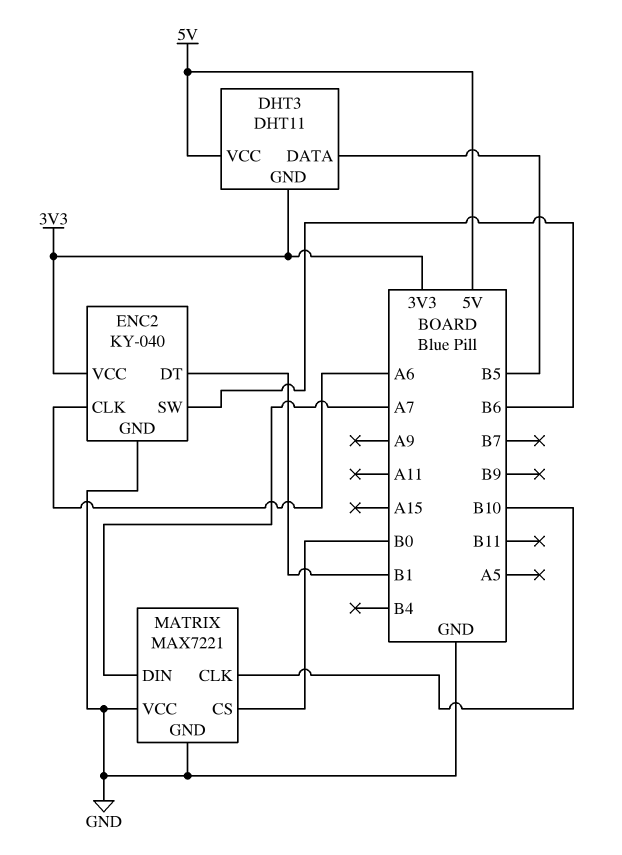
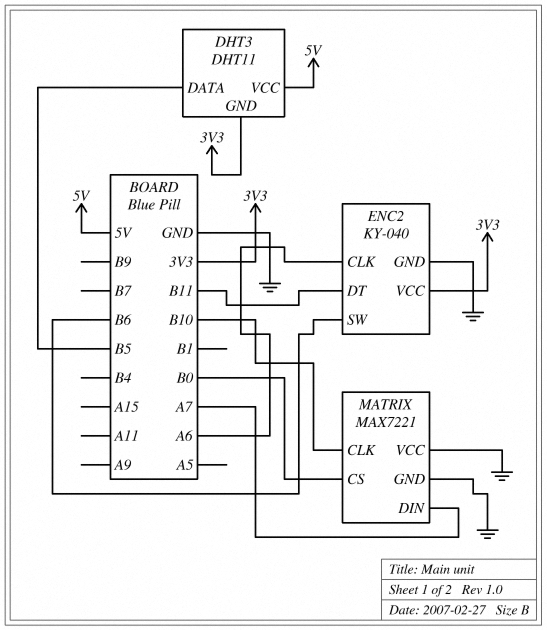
ENC2 pin DT: B1 -> B11

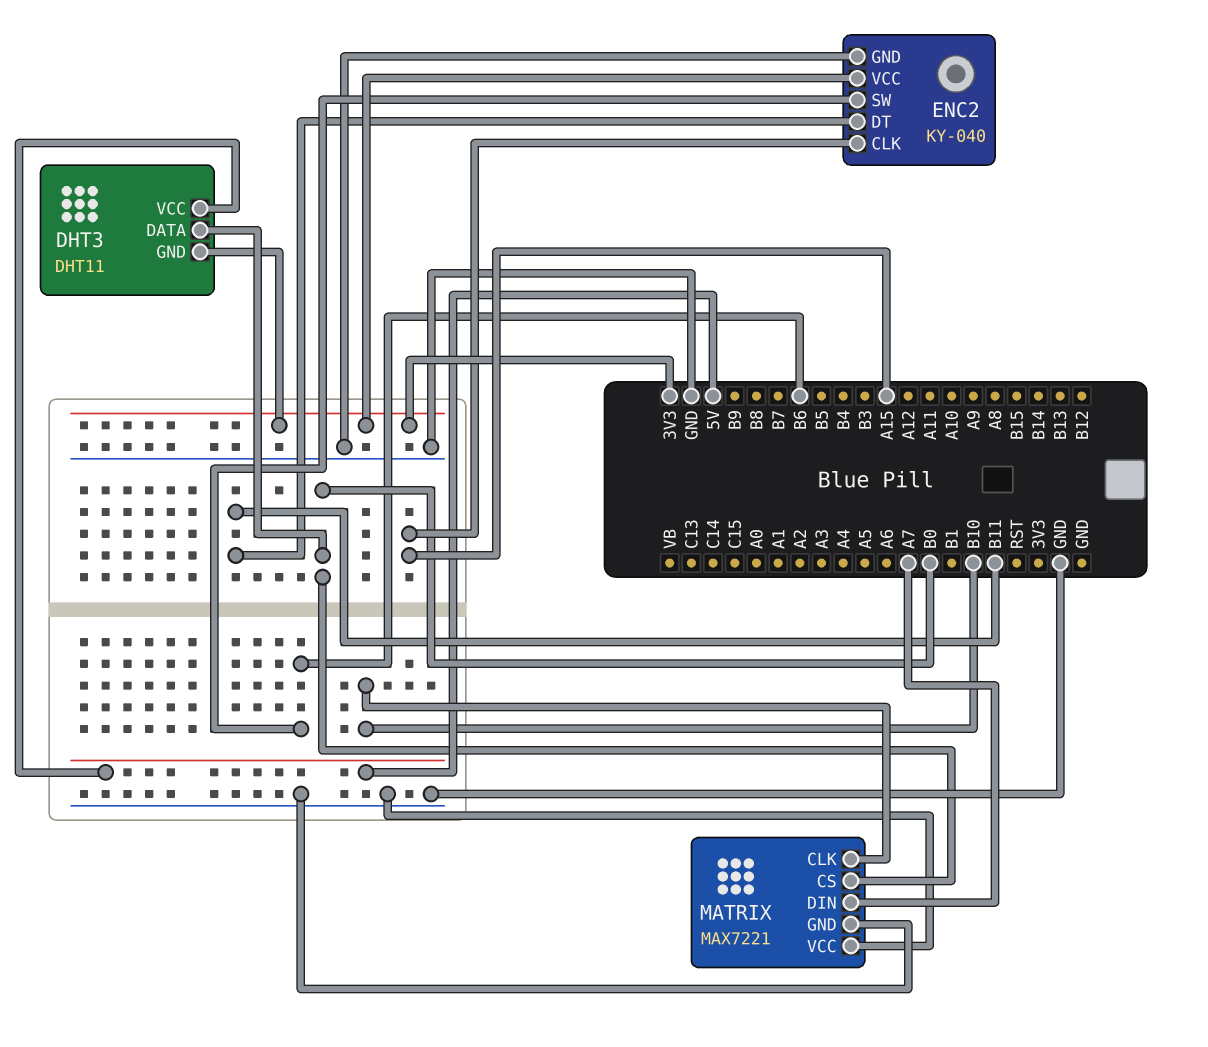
DHT3 pin DATA: B5 -> B0
ENC2 pin CLK: A6 -> A15

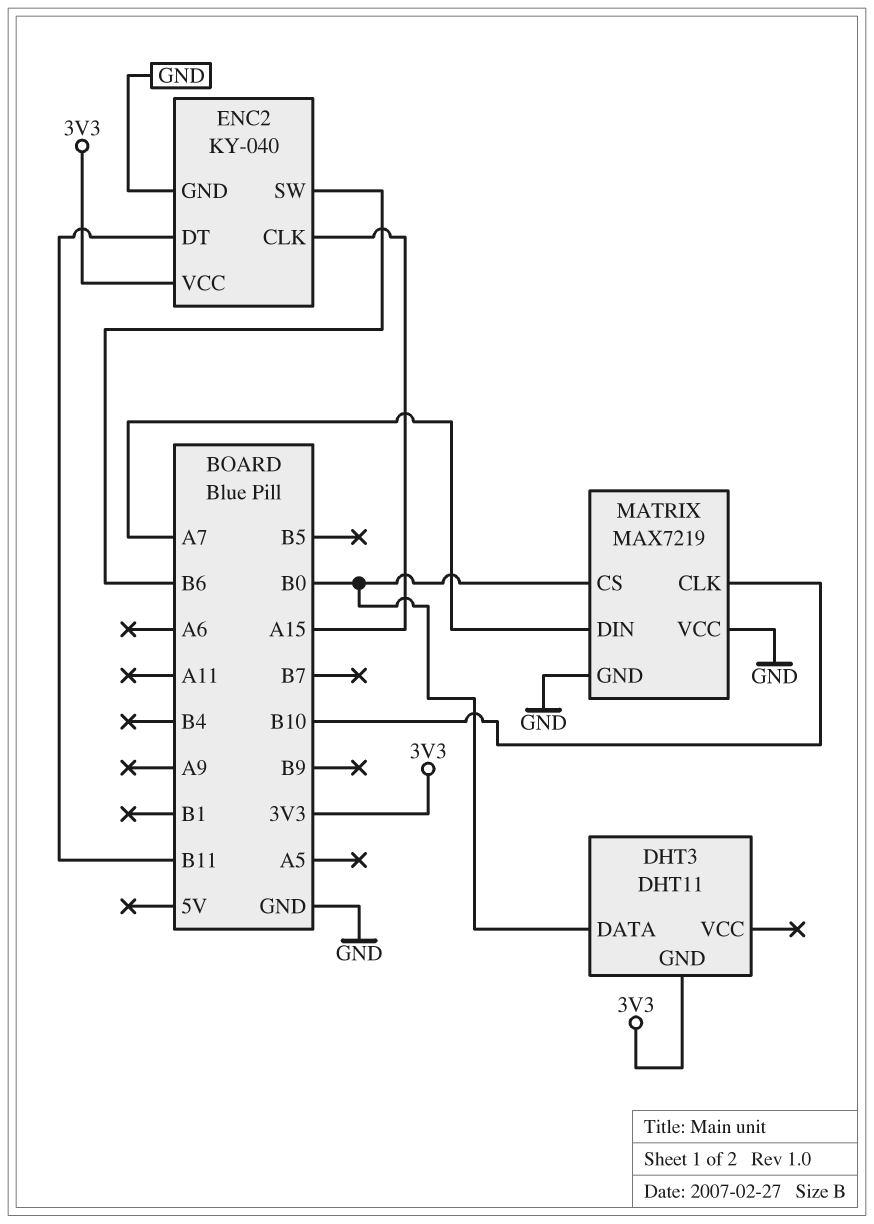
DHT3 pin VCC: 5V -> none
MATRIX: MAX7221 -> MAX7219

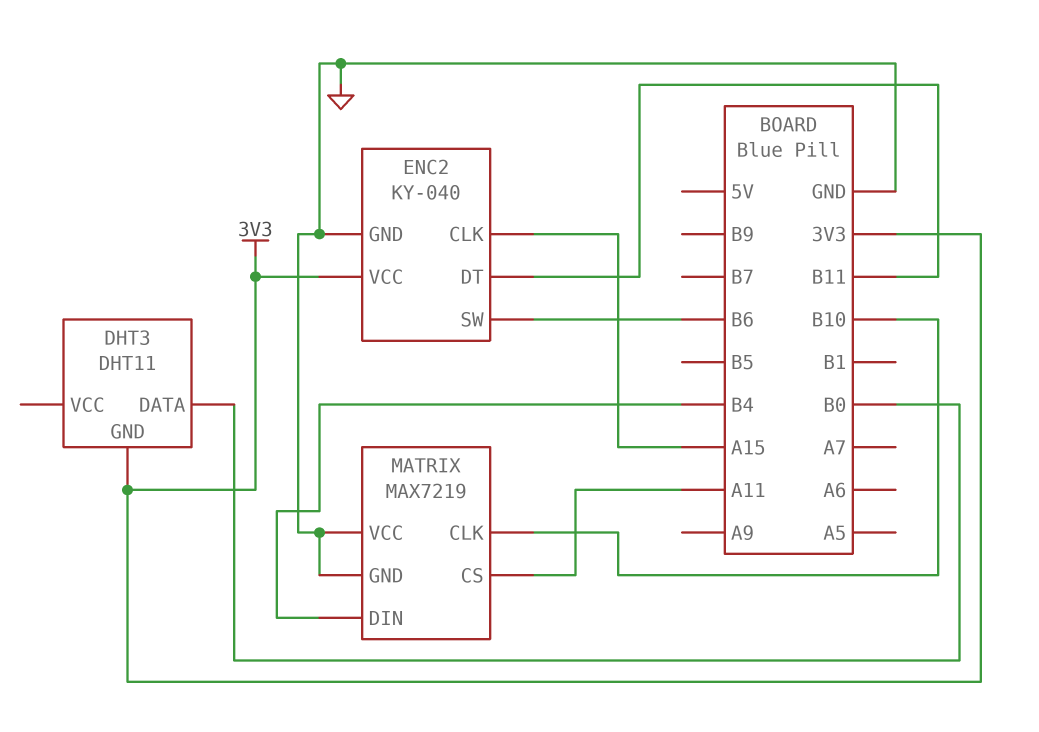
MATRIX pin CS: B0 -> A11
MATRIX pin DIN: A7 -> B4

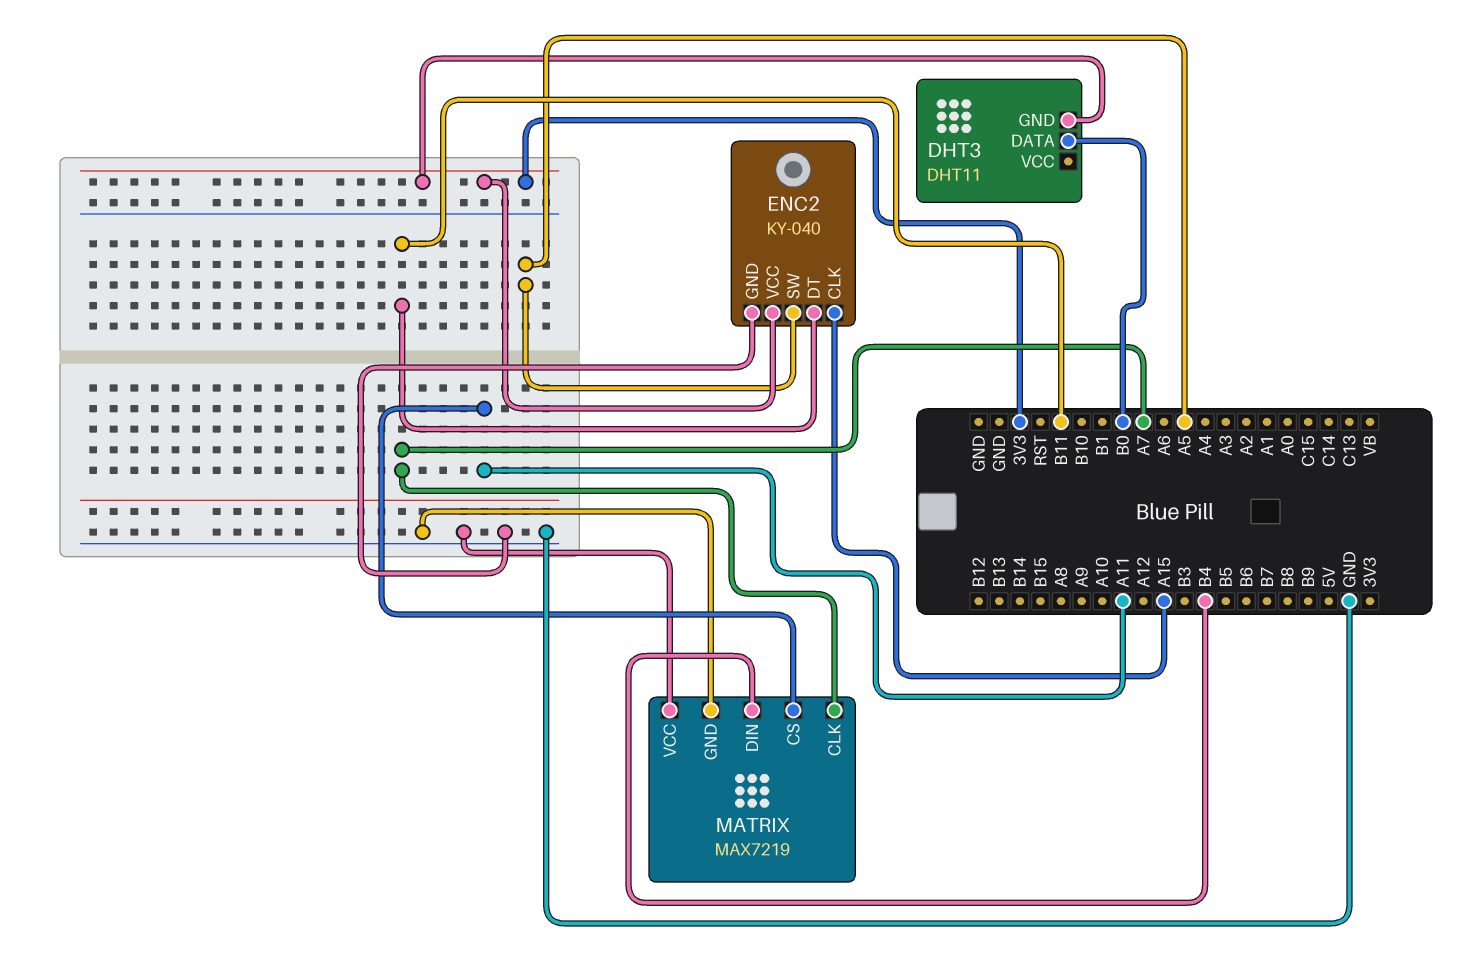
ENC2 pin SW: B6 -> A5
MATRIX pin CLK: B10 -> A7

